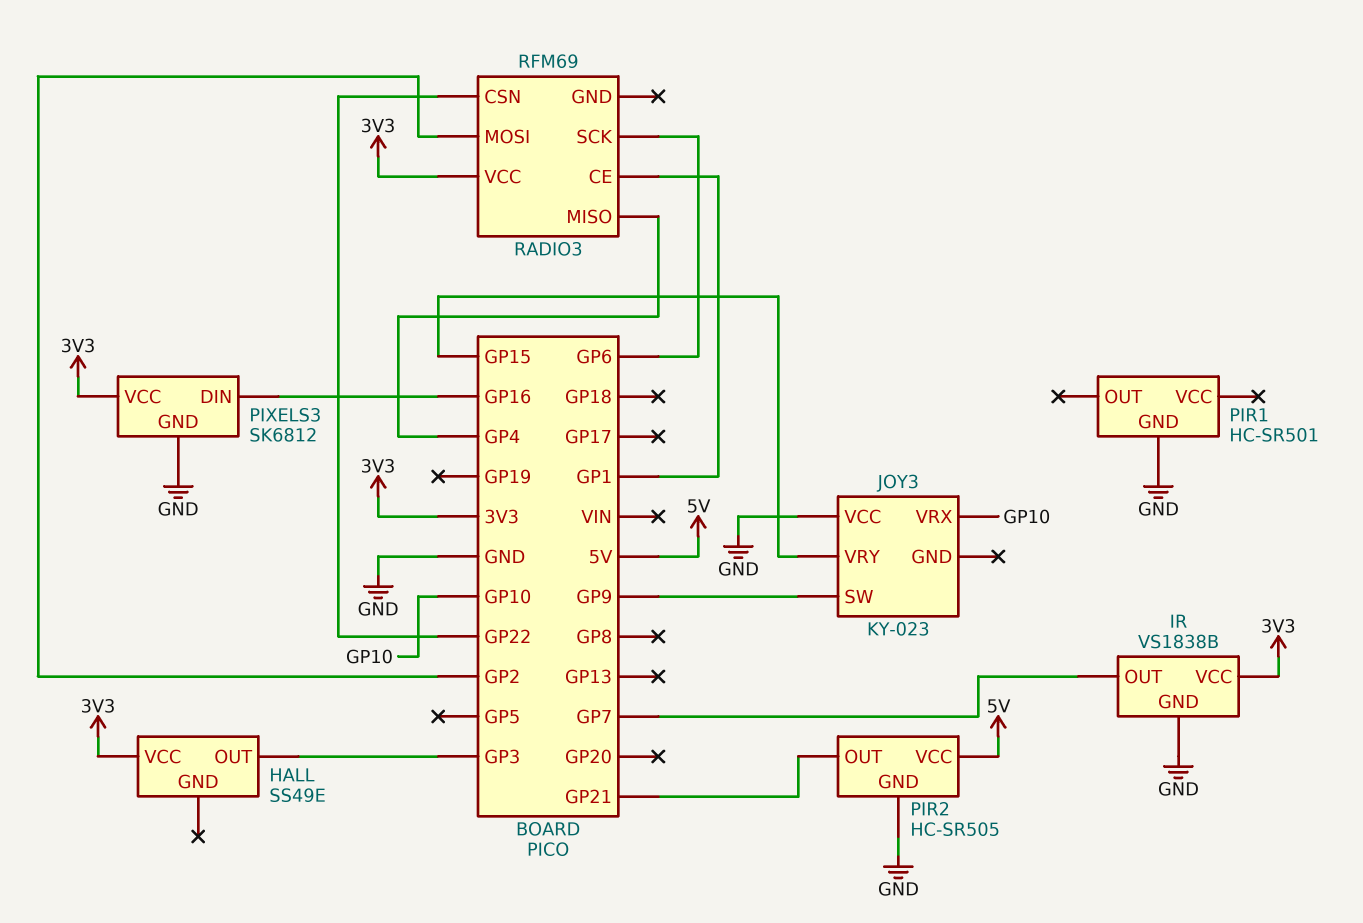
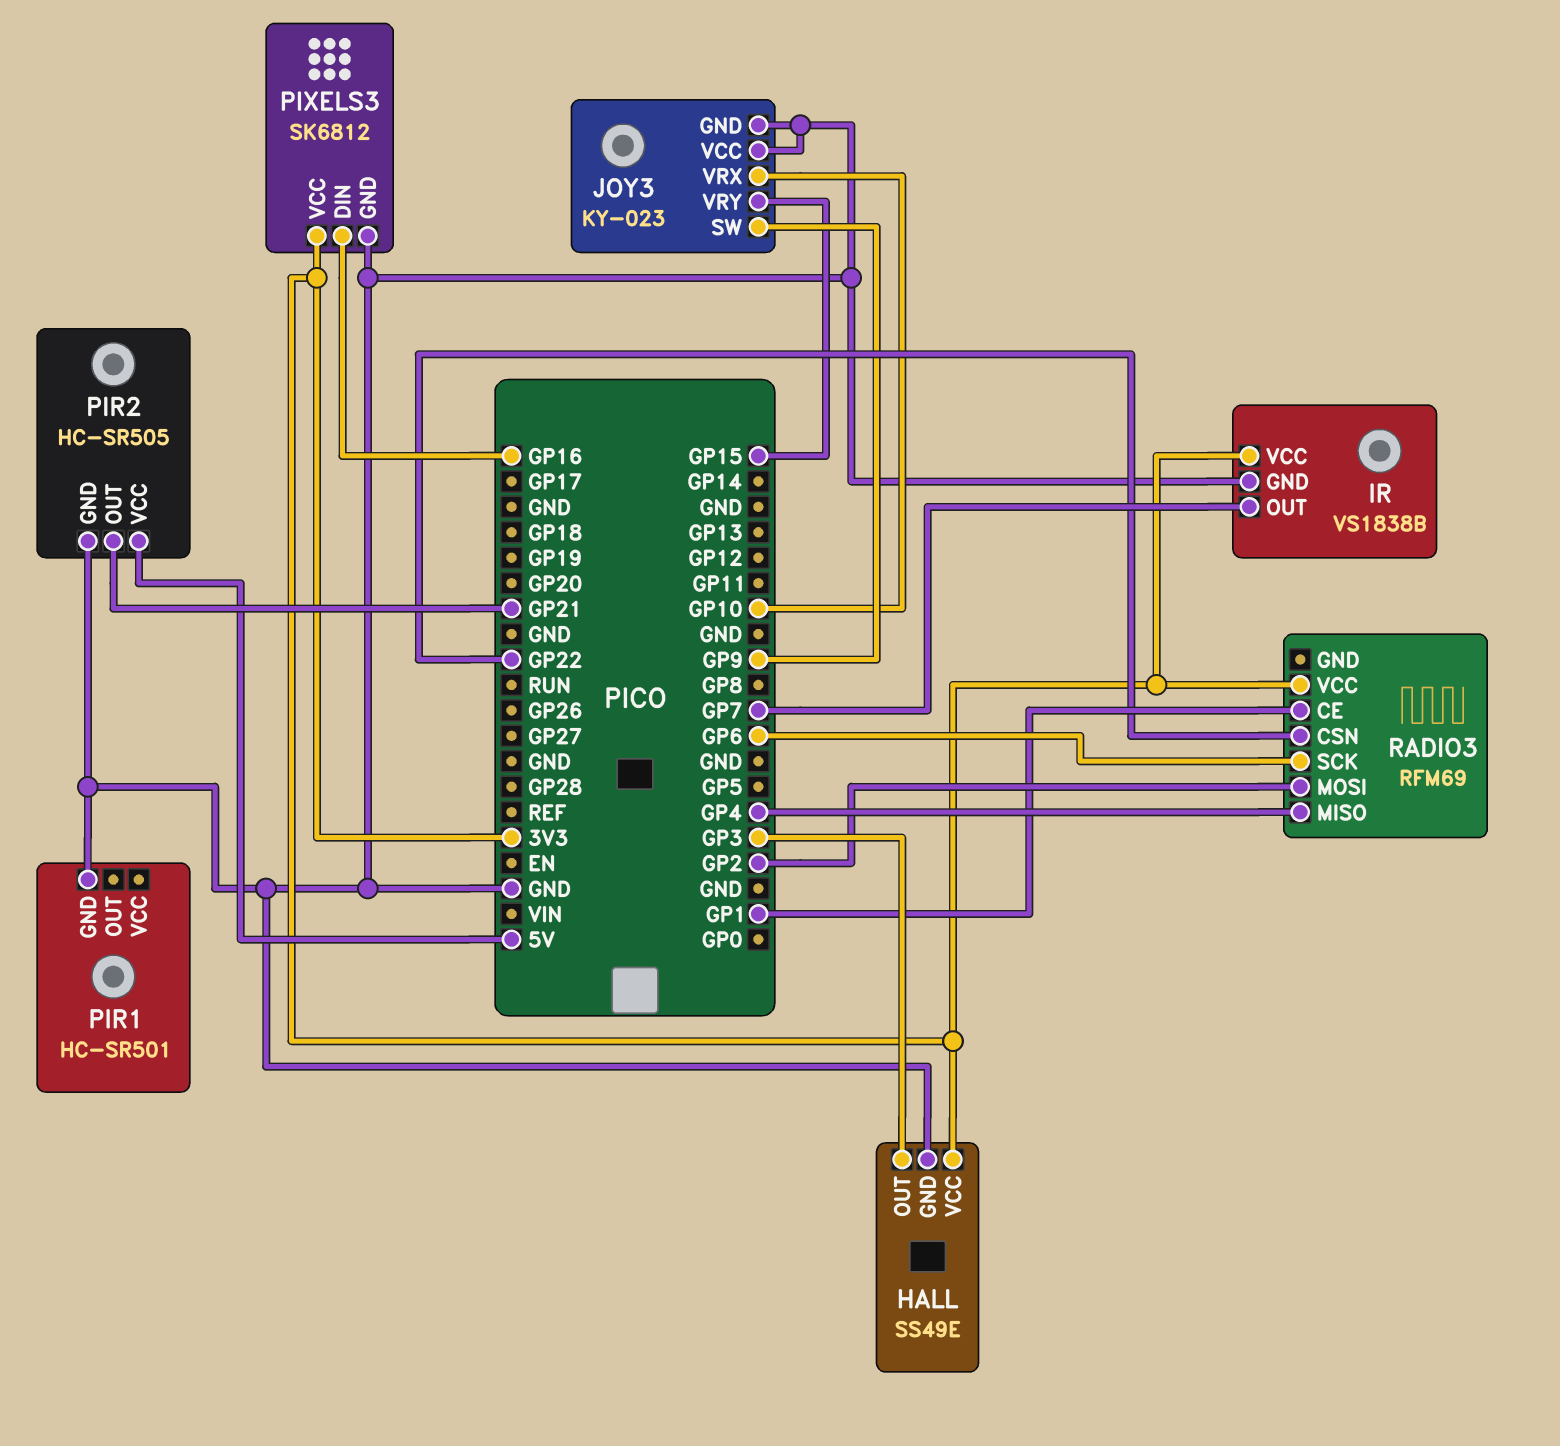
HALL pin GND: none -> GND
JOY3 pin GND: none -> GND

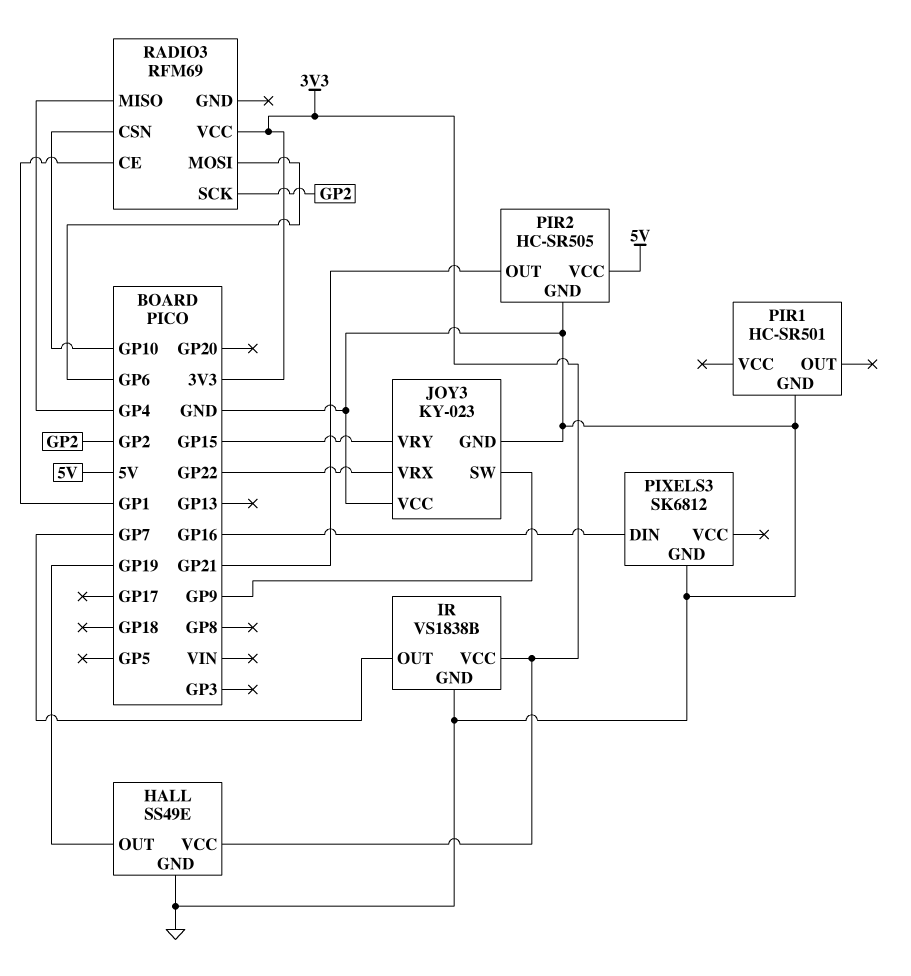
HALL pin OUT: GP3 -> GP19
JOY3 pin VRX: GP10 -> GP22
PIXELS3 pin VCC: 3V3 -> none
RADIO3 pin CSN: GP22 -> GP10
RADIO3 pin MOSI: GP2 -> GP6
RADIO3 pin SCK: GP6 -> GP2

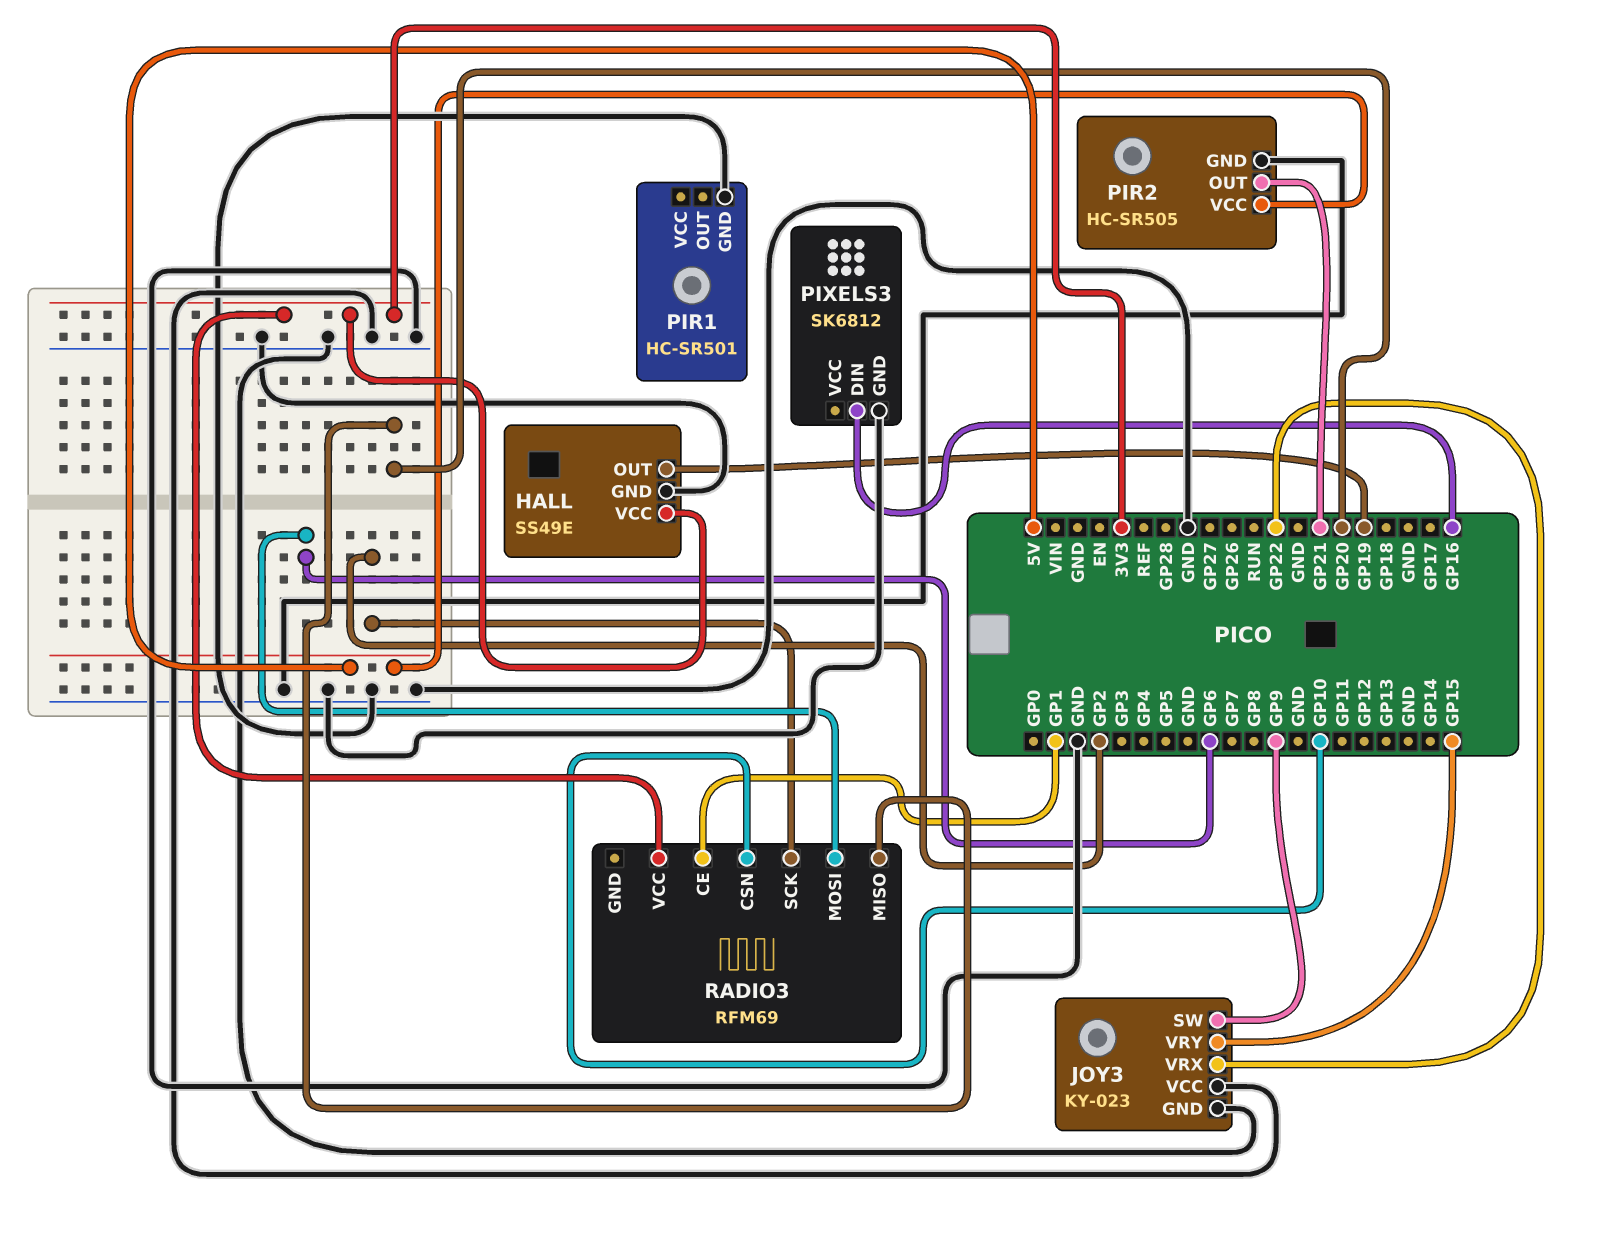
IR: VS1838B -> none
IR pin GND: GND -> none
IR pin OUT: GP7 -> none
IR pin VCC: 3V3 -> none
RADIO3 pin MISO: GP4 -> GP20

